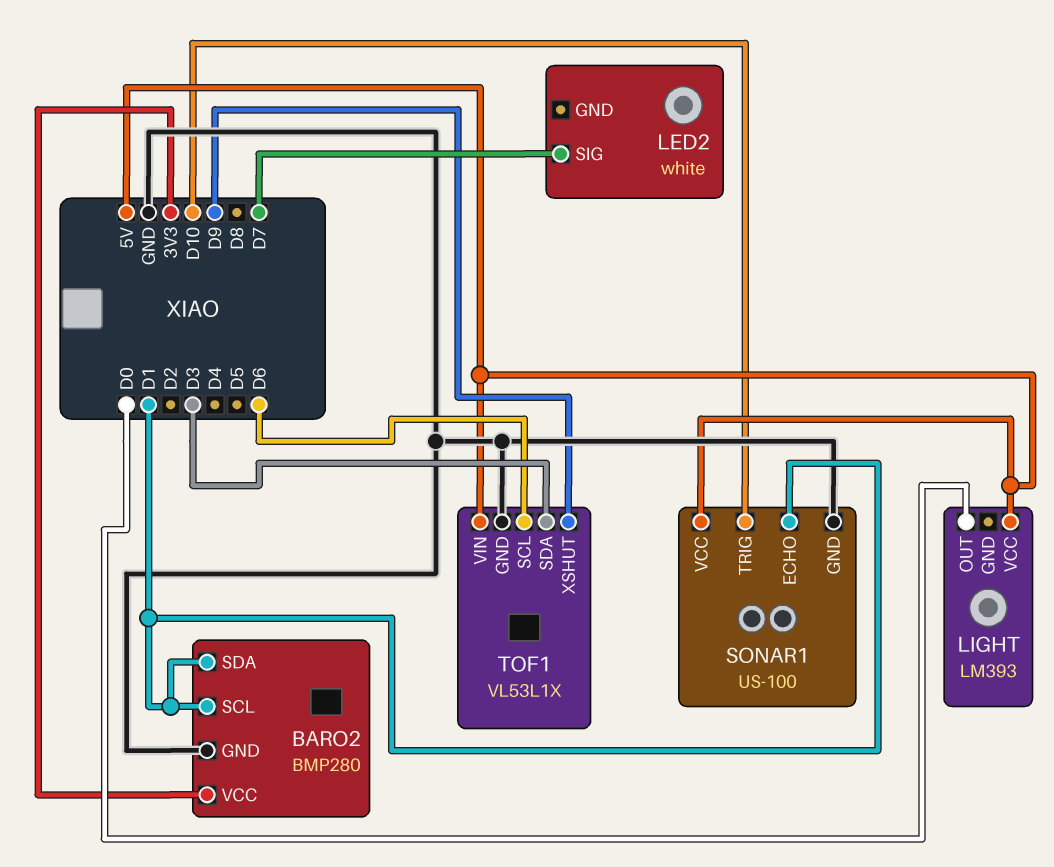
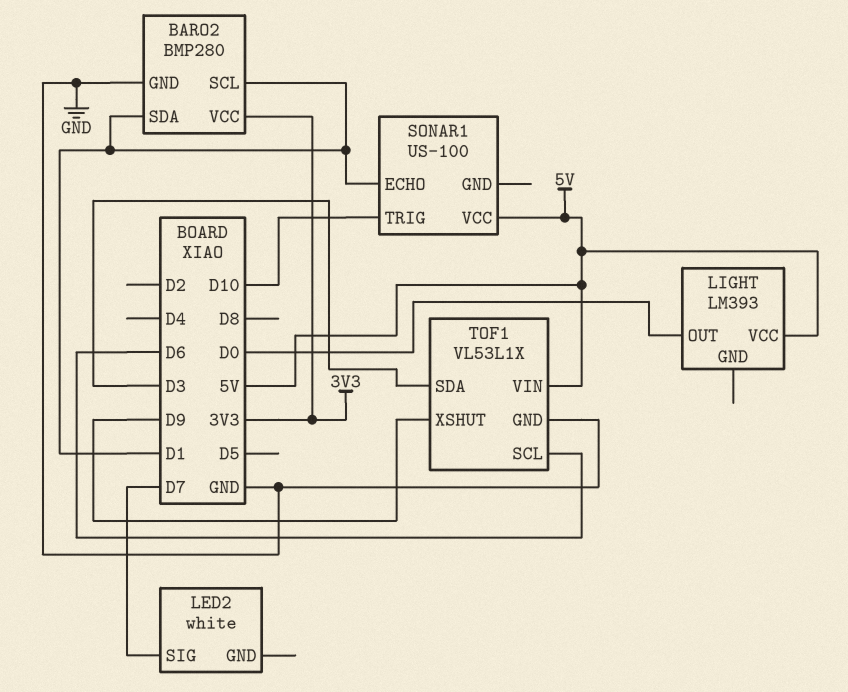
SONAR1 pin GND: GND -> none

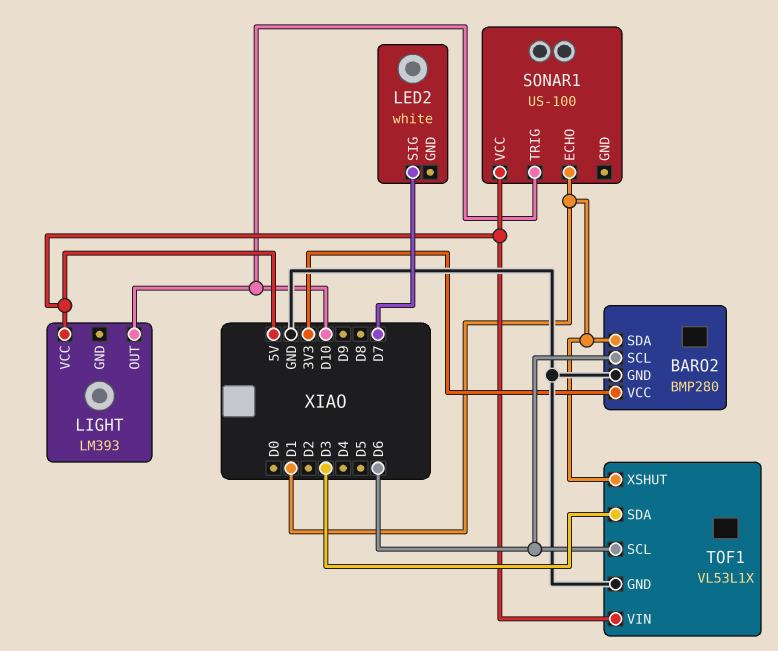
BARO2 pin SCL: D1 -> D6
LIGHT pin OUT: D0 -> D10
TOF1 pin XSHUT: D9 -> D1

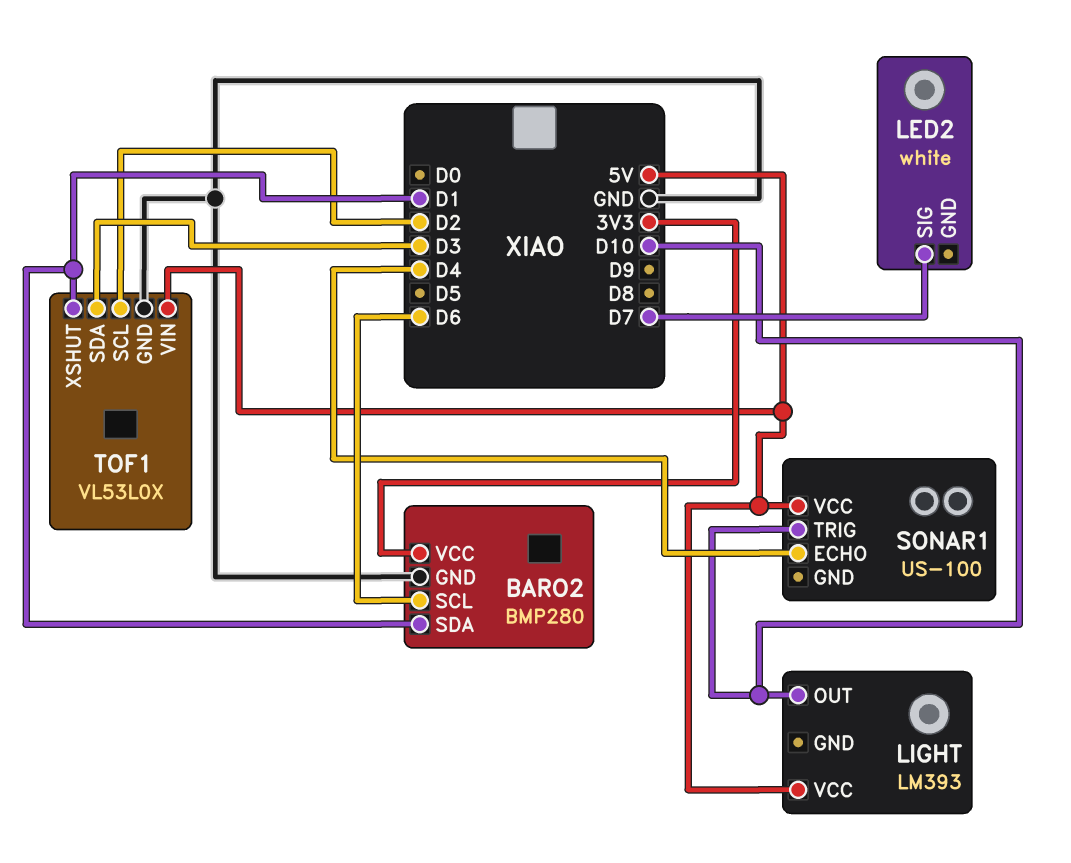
SONAR1 pin ECHO: D1 -> D4
TOF1: VL53L1X -> VL53L0X
TOF1 pin SCL: D6 -> D2

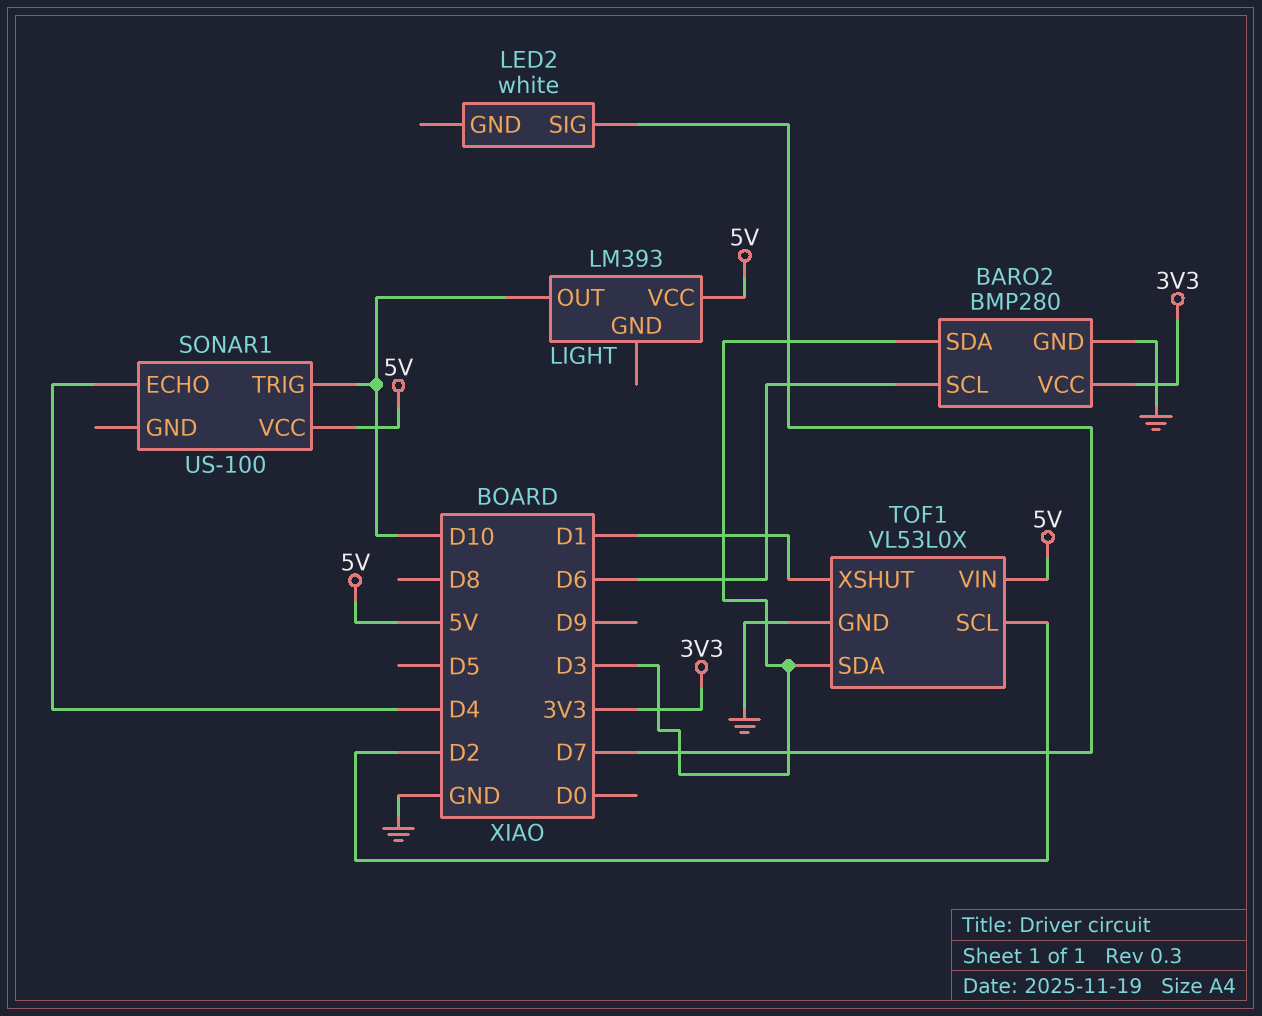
BARO2 pin SDA: D1 -> D3

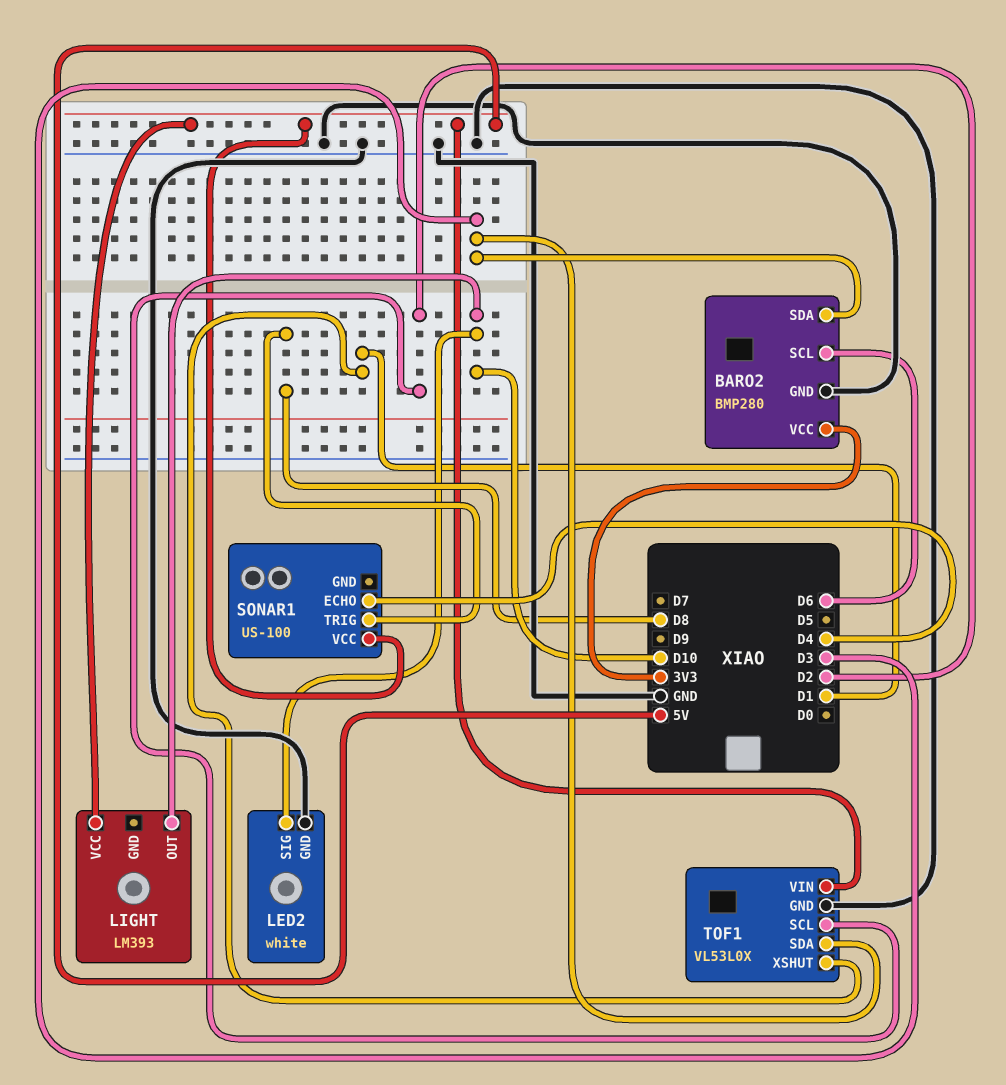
LED2 pin GND: none -> GND
LED2 pin SIG: D7 -> D10
SONAR1 pin TRIG: D10 -> D8

